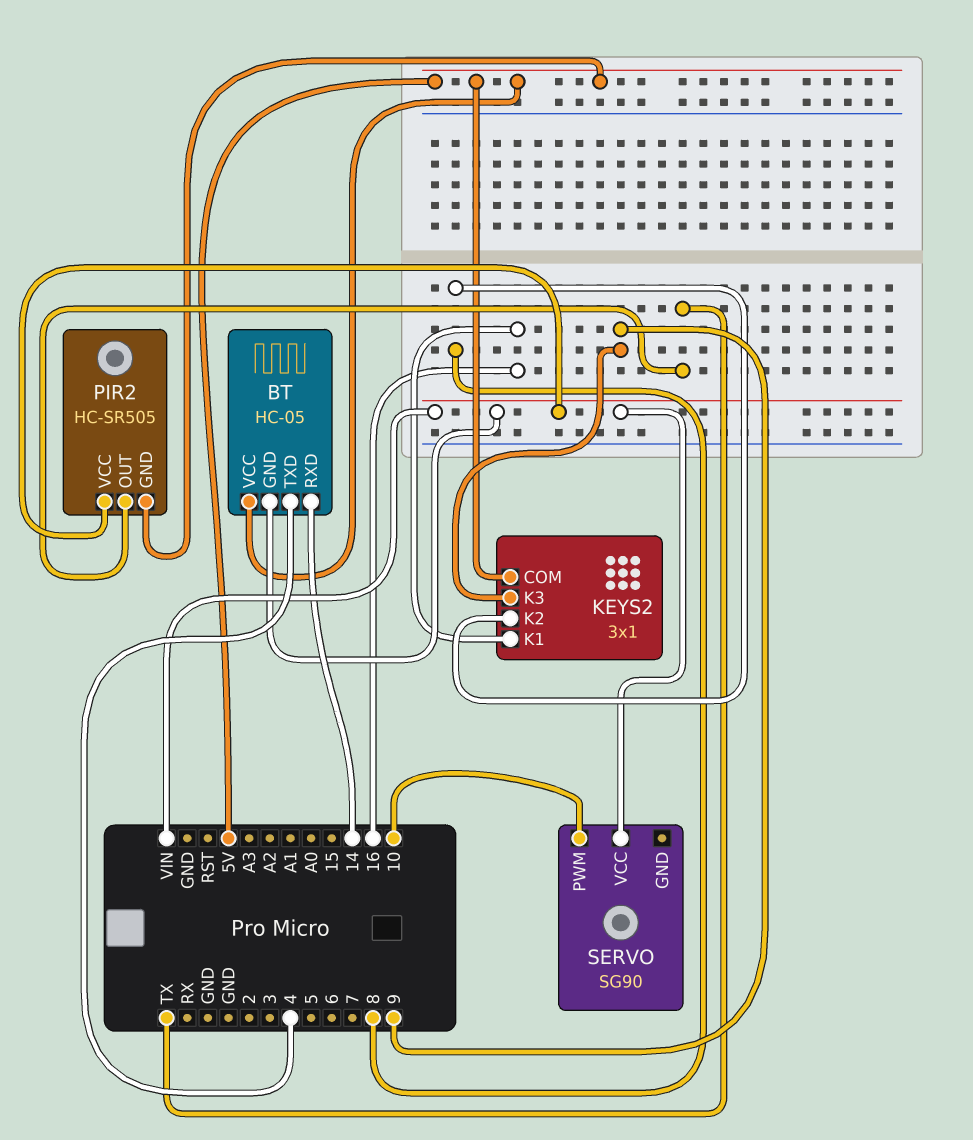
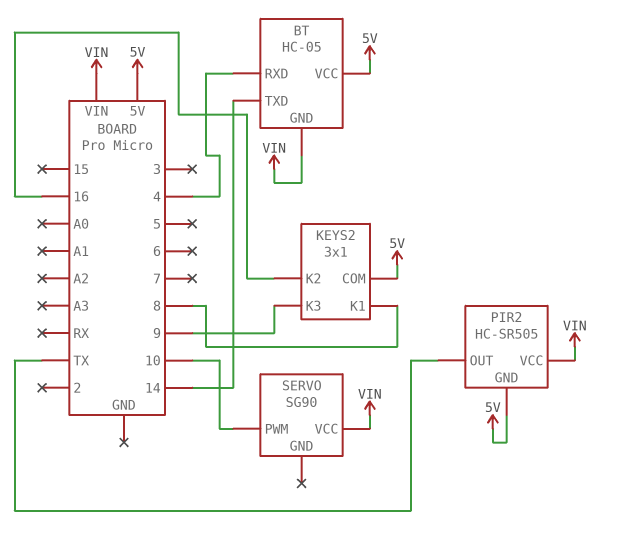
BT pin RXD: 14 -> 4
BT pin TXD: 4 -> 14
KEYS2 pin K1: 16 -> 8
KEYS2 pin K2: 8 -> 16

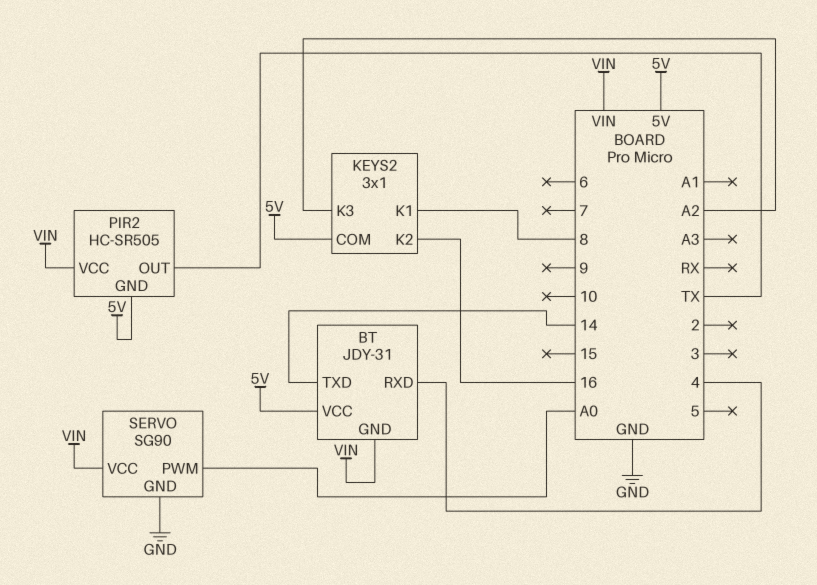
BT: HC-05 -> JDY-31
KEYS2 pin K3: 9 -> A2
SERVO pin GND: none -> GND
SERVO pin PWM: 10 -> A0

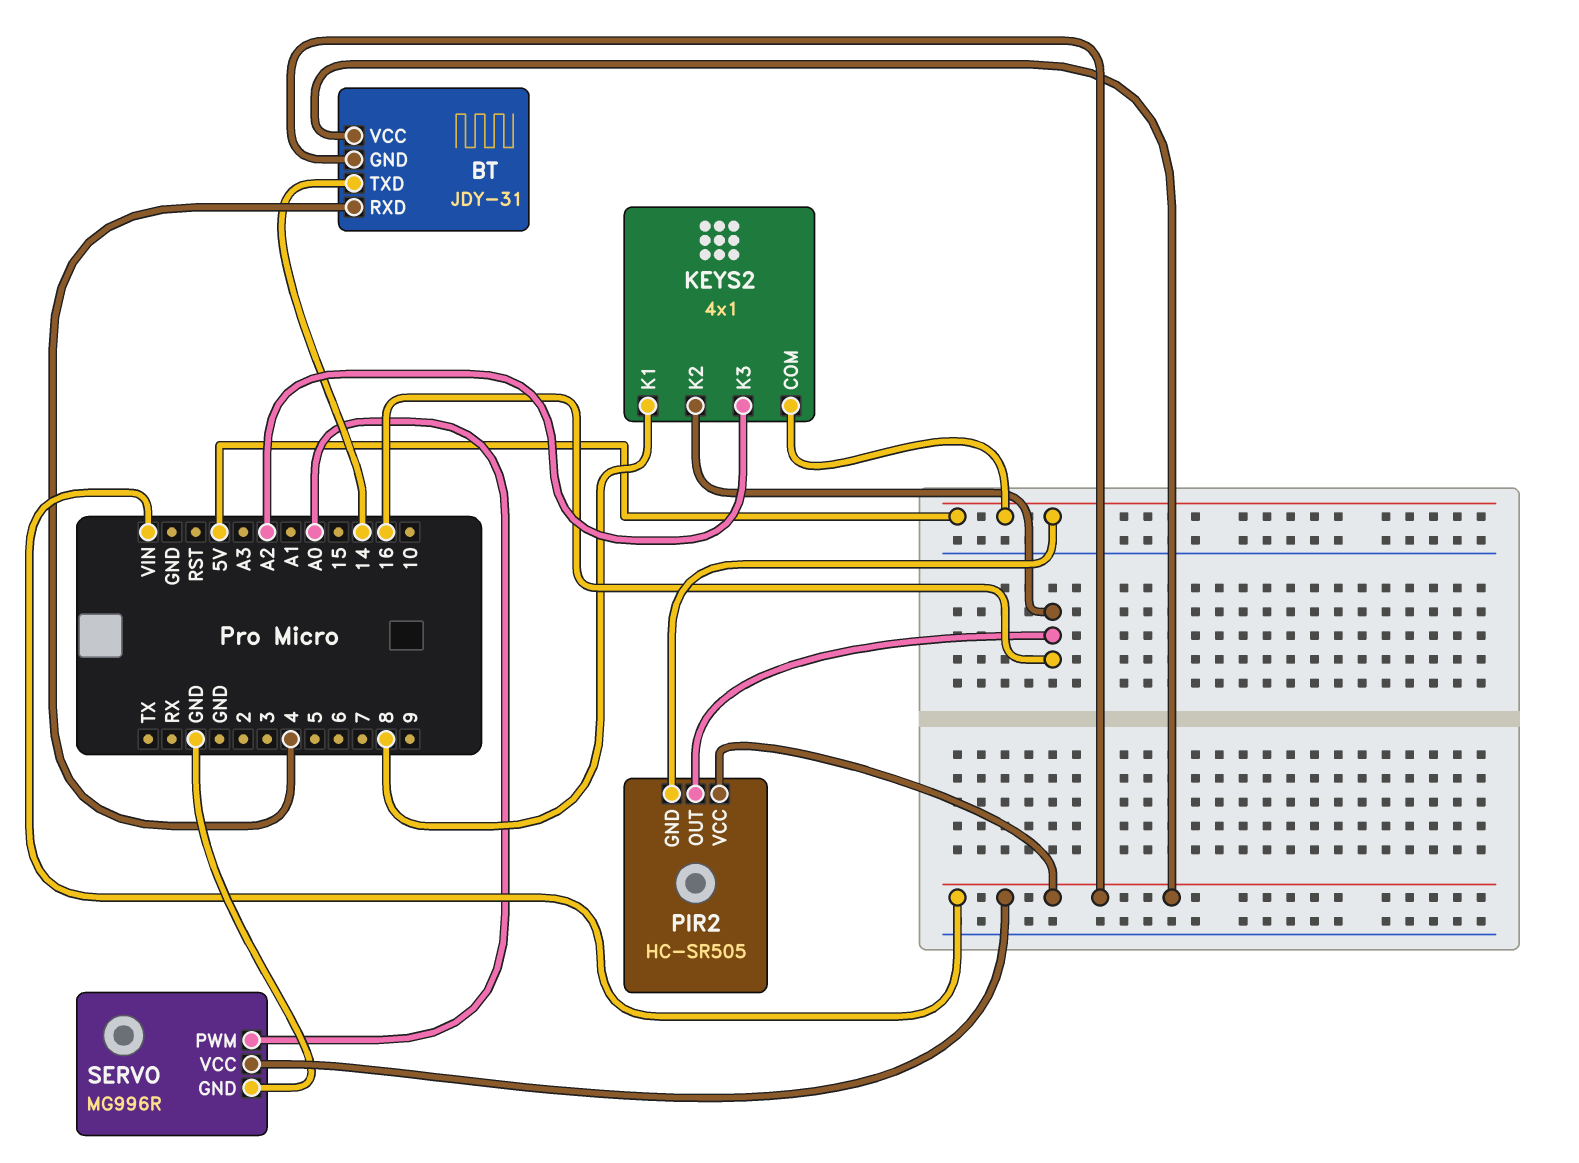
BT pin VCC: 5V -> VIN
KEYS2: 3x1 -> 4x1
PIR2 pin OUT: TX -> 16
SERVO: SG90 -> MG996R

